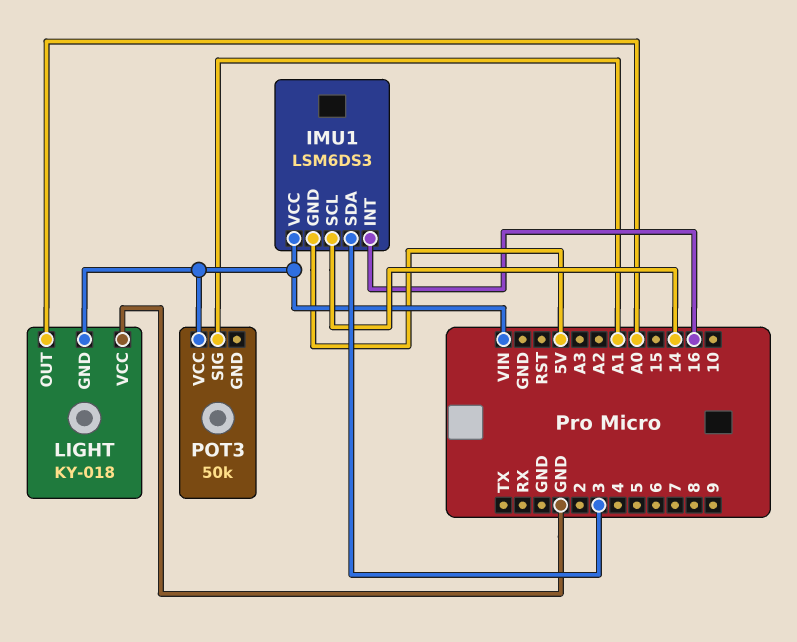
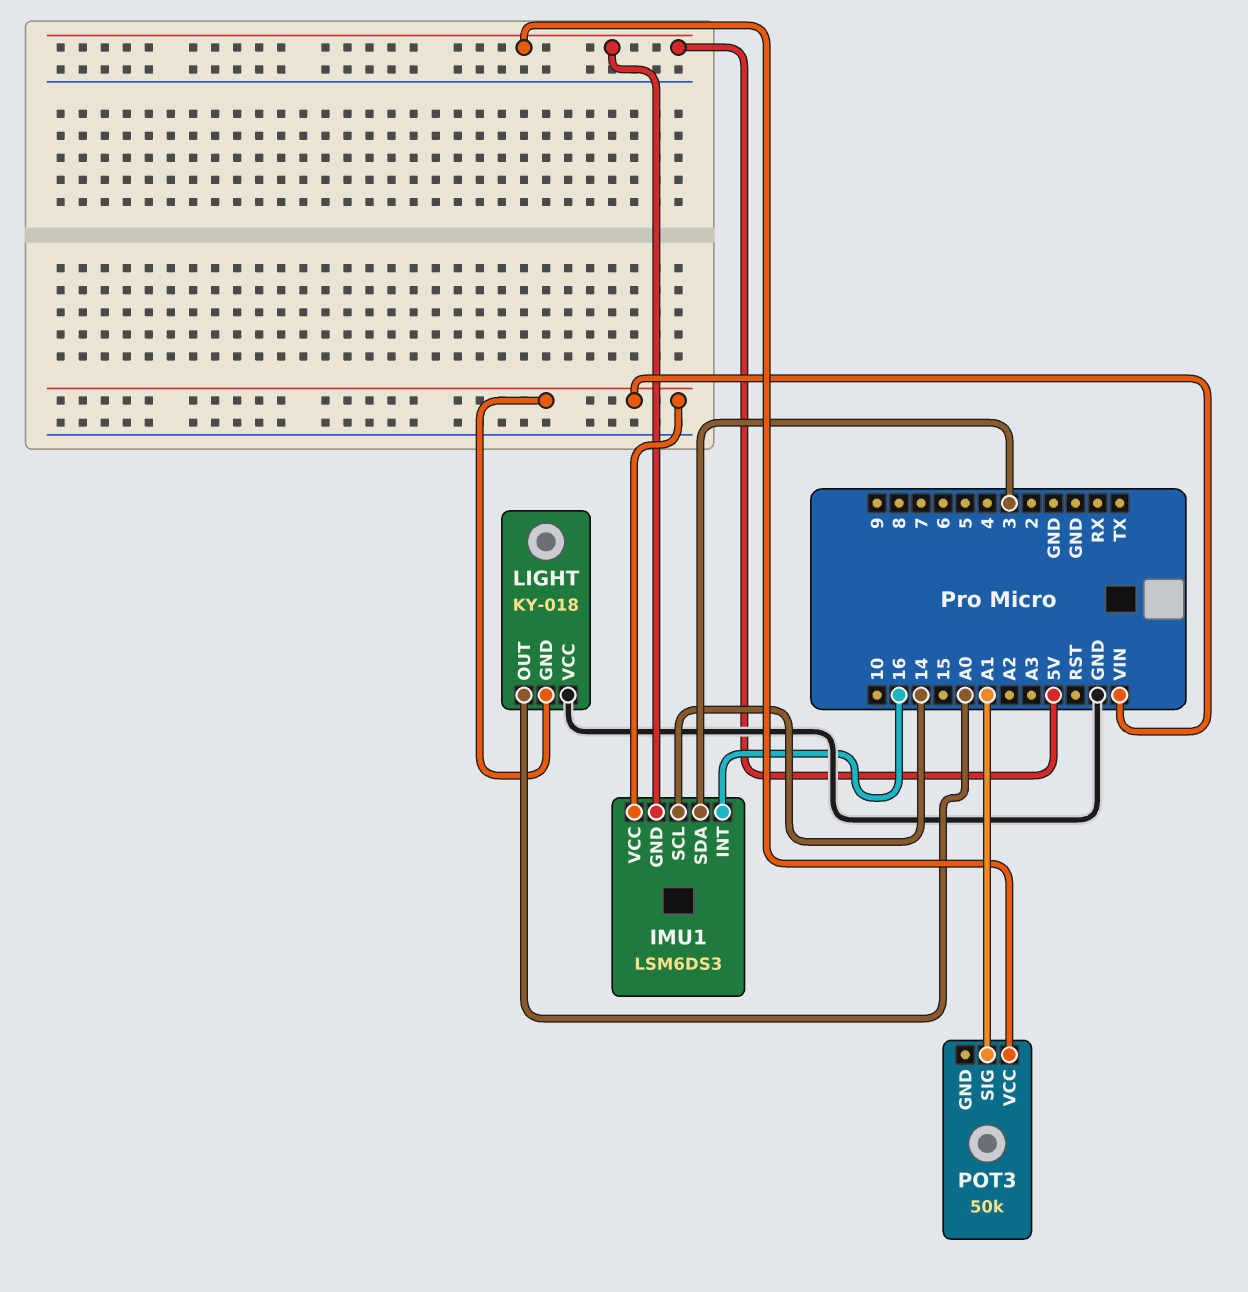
POT3 pin VCC: VIN -> 5V

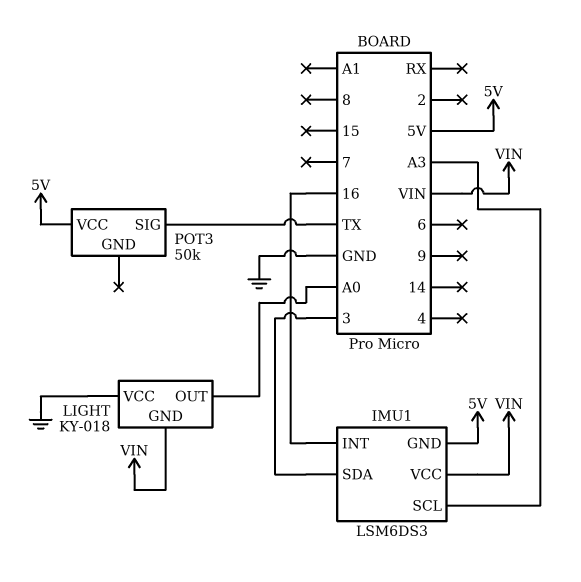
IMU1 pin SCL: 14 -> A3
POT3 pin SIG: A1 -> TX

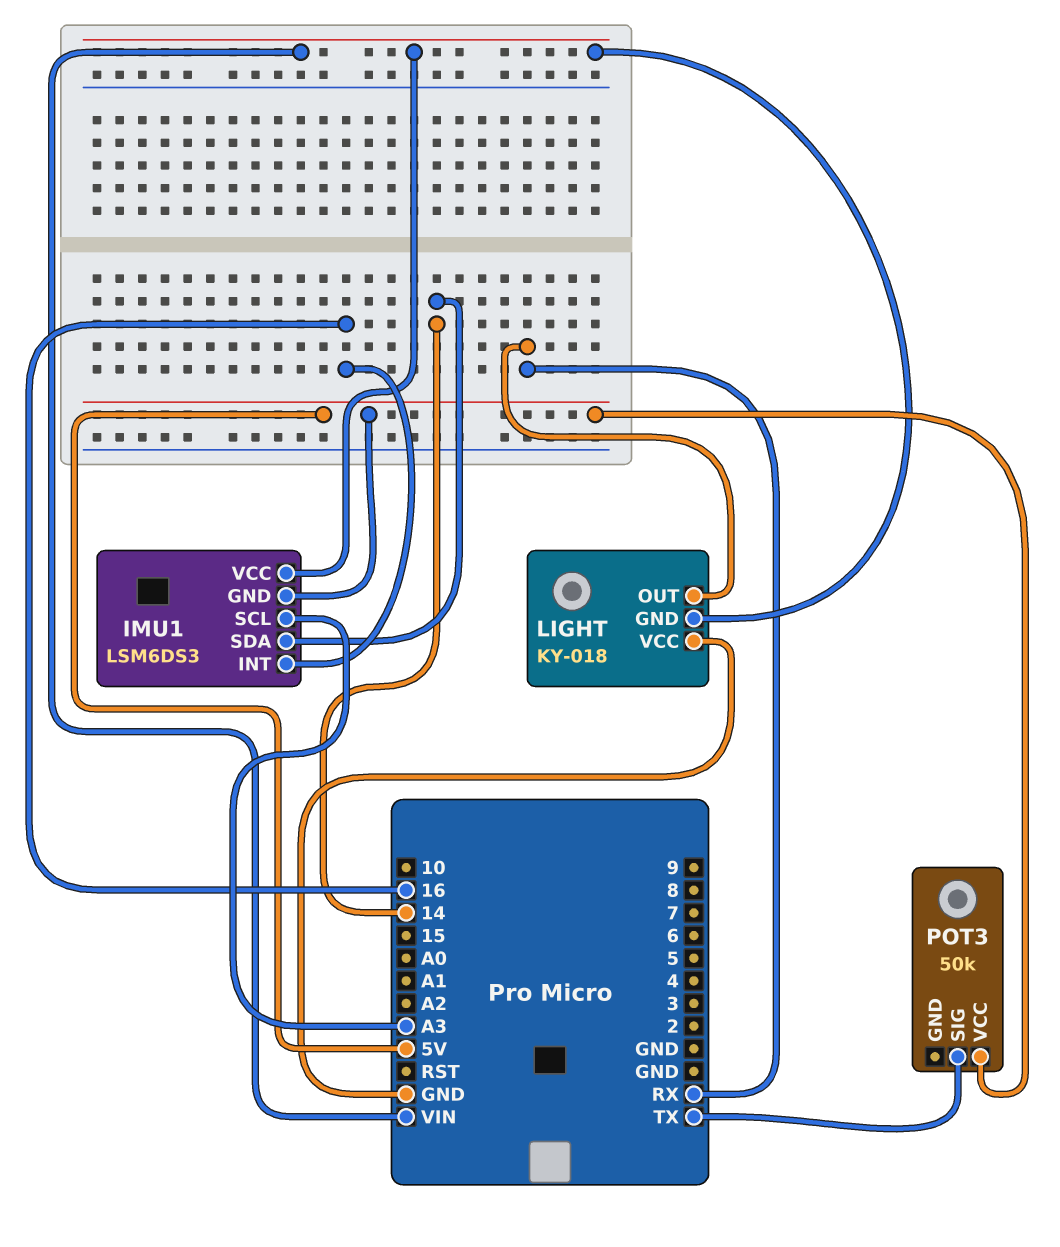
IMU1 pin SDA: 3 -> 14
LIGHT pin OUT: A0 -> RX

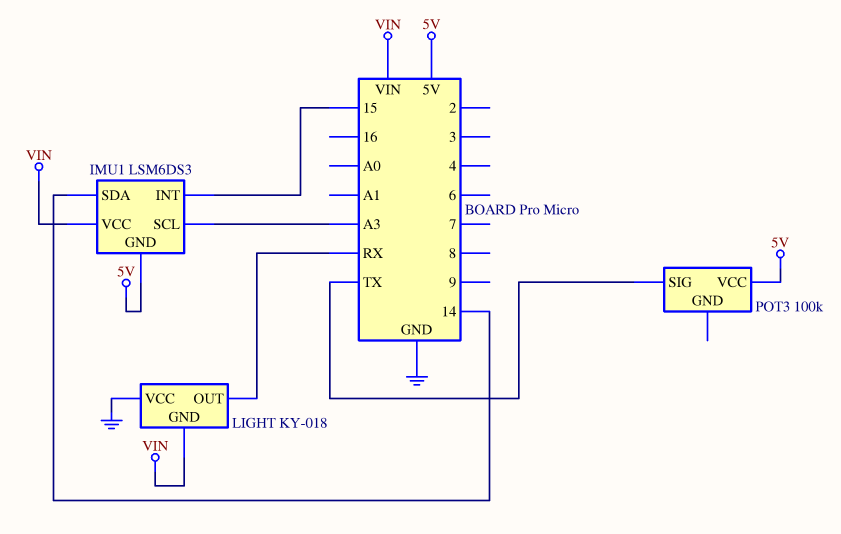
IMU1 pin INT: 16 -> 15
POT3: 50k -> 100k

